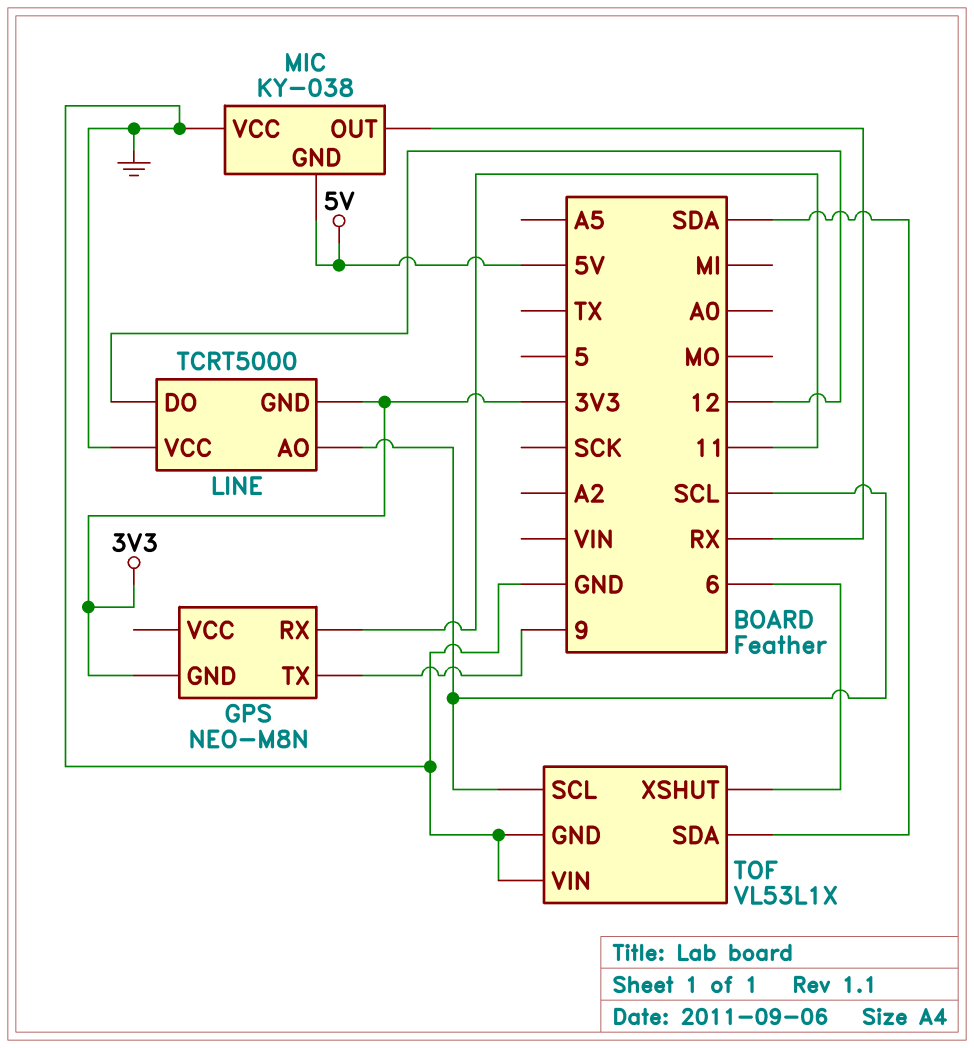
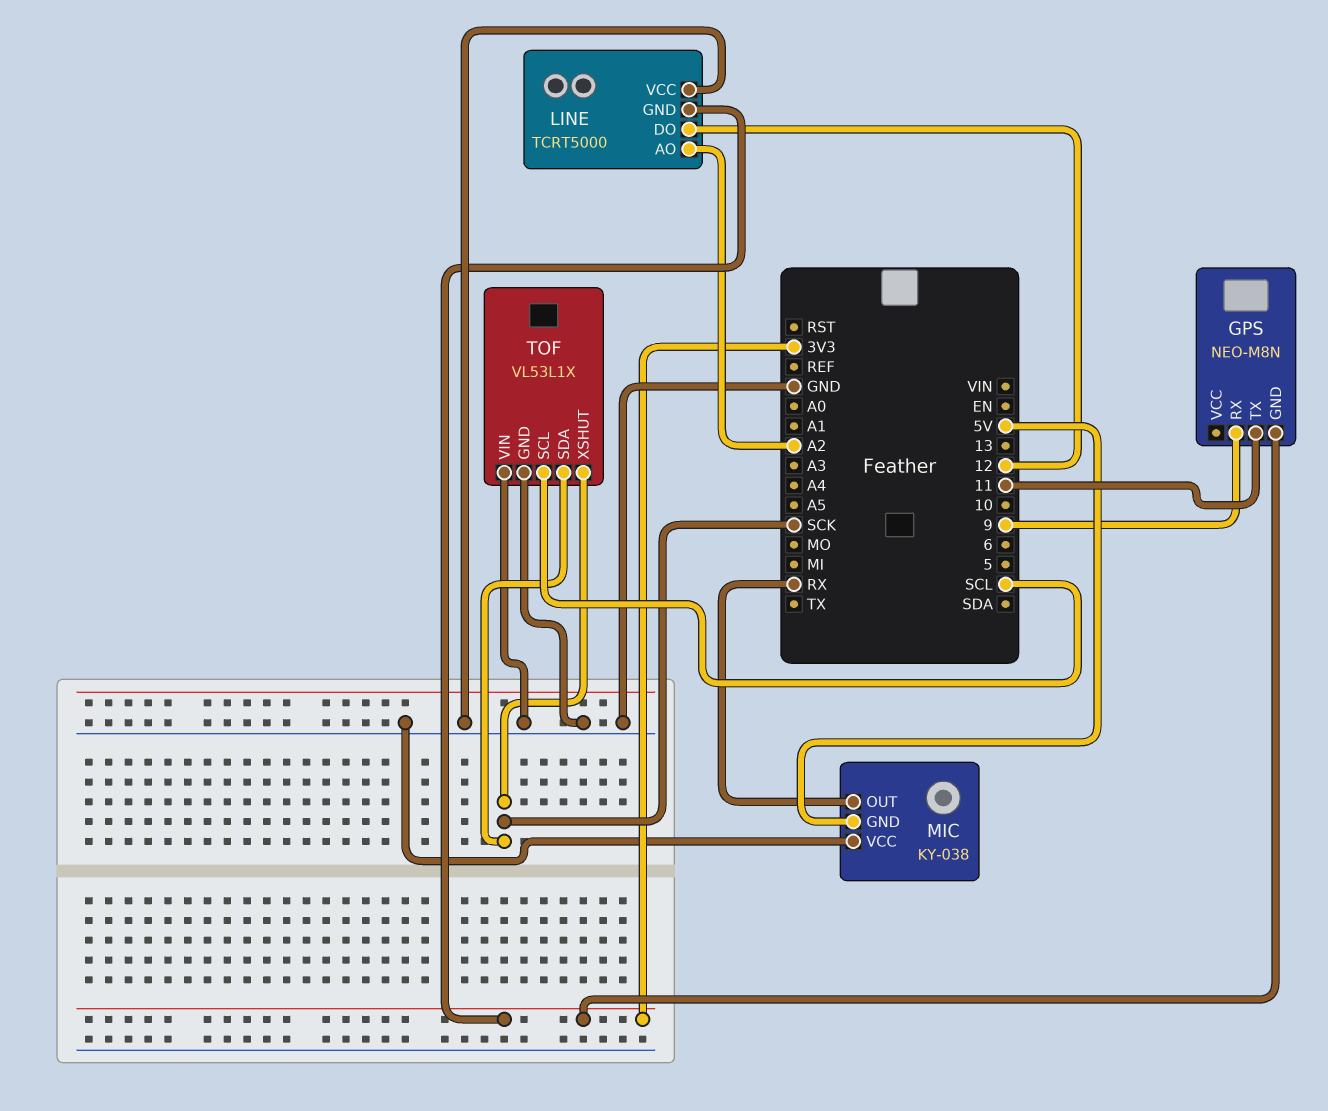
GPS pin RX: 11 -> 9
GPS pin TX: 9 -> 11
LINE pin AO: SCL -> A2
TOF pin SDA: SDA -> SCK
TOF pin XSHUT: 6 -> SCK

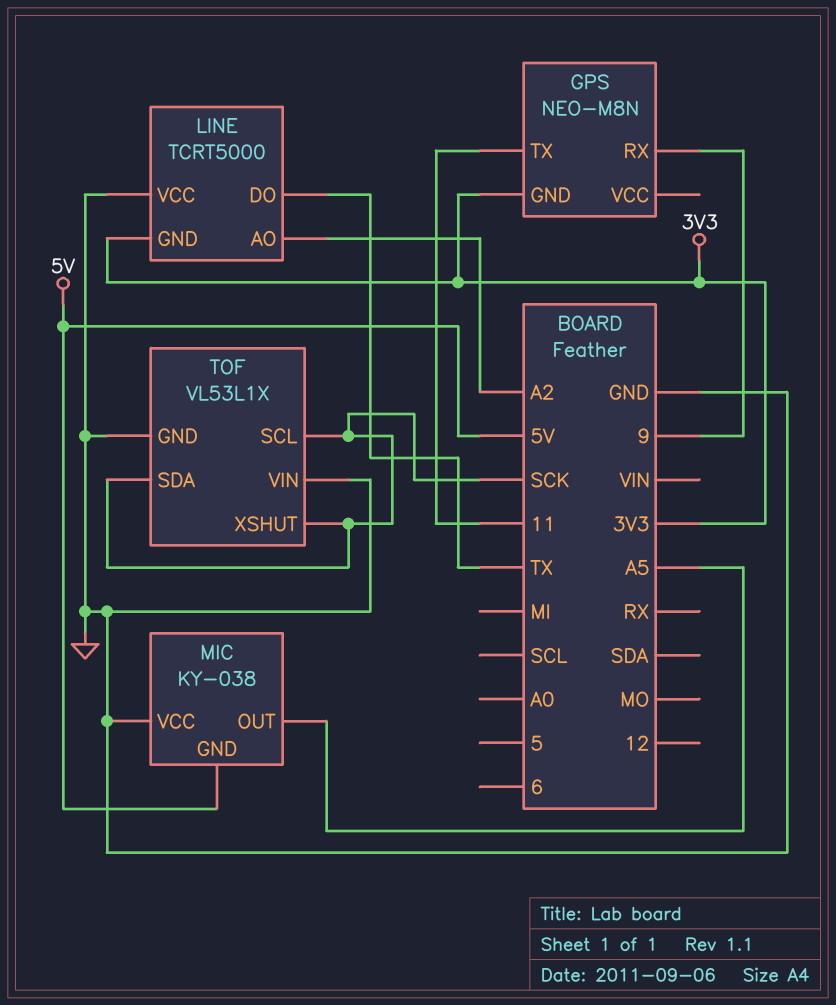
LINE pin DO: 12 -> TX
MIC pin OUT: RX -> A5
TOF pin SCL: SCL -> SCK

